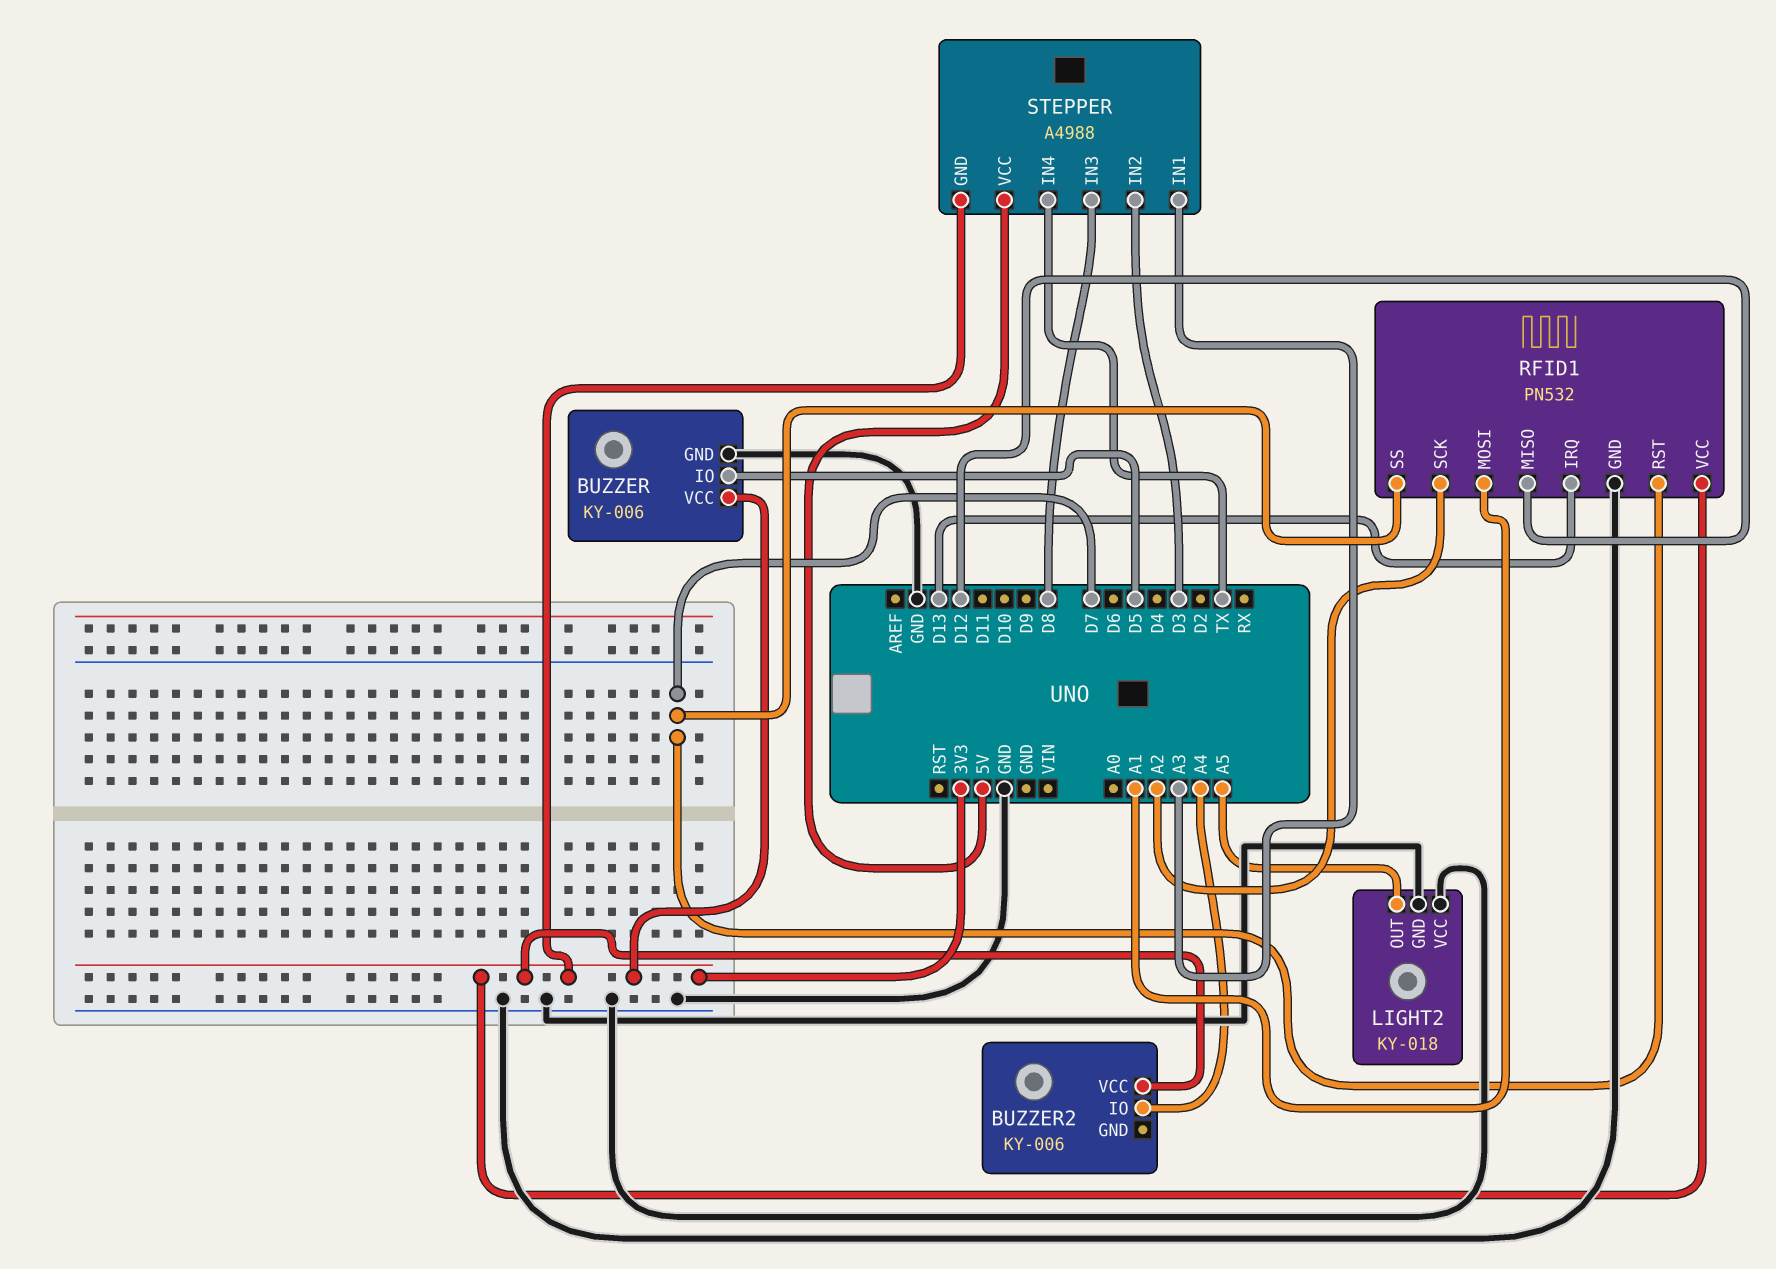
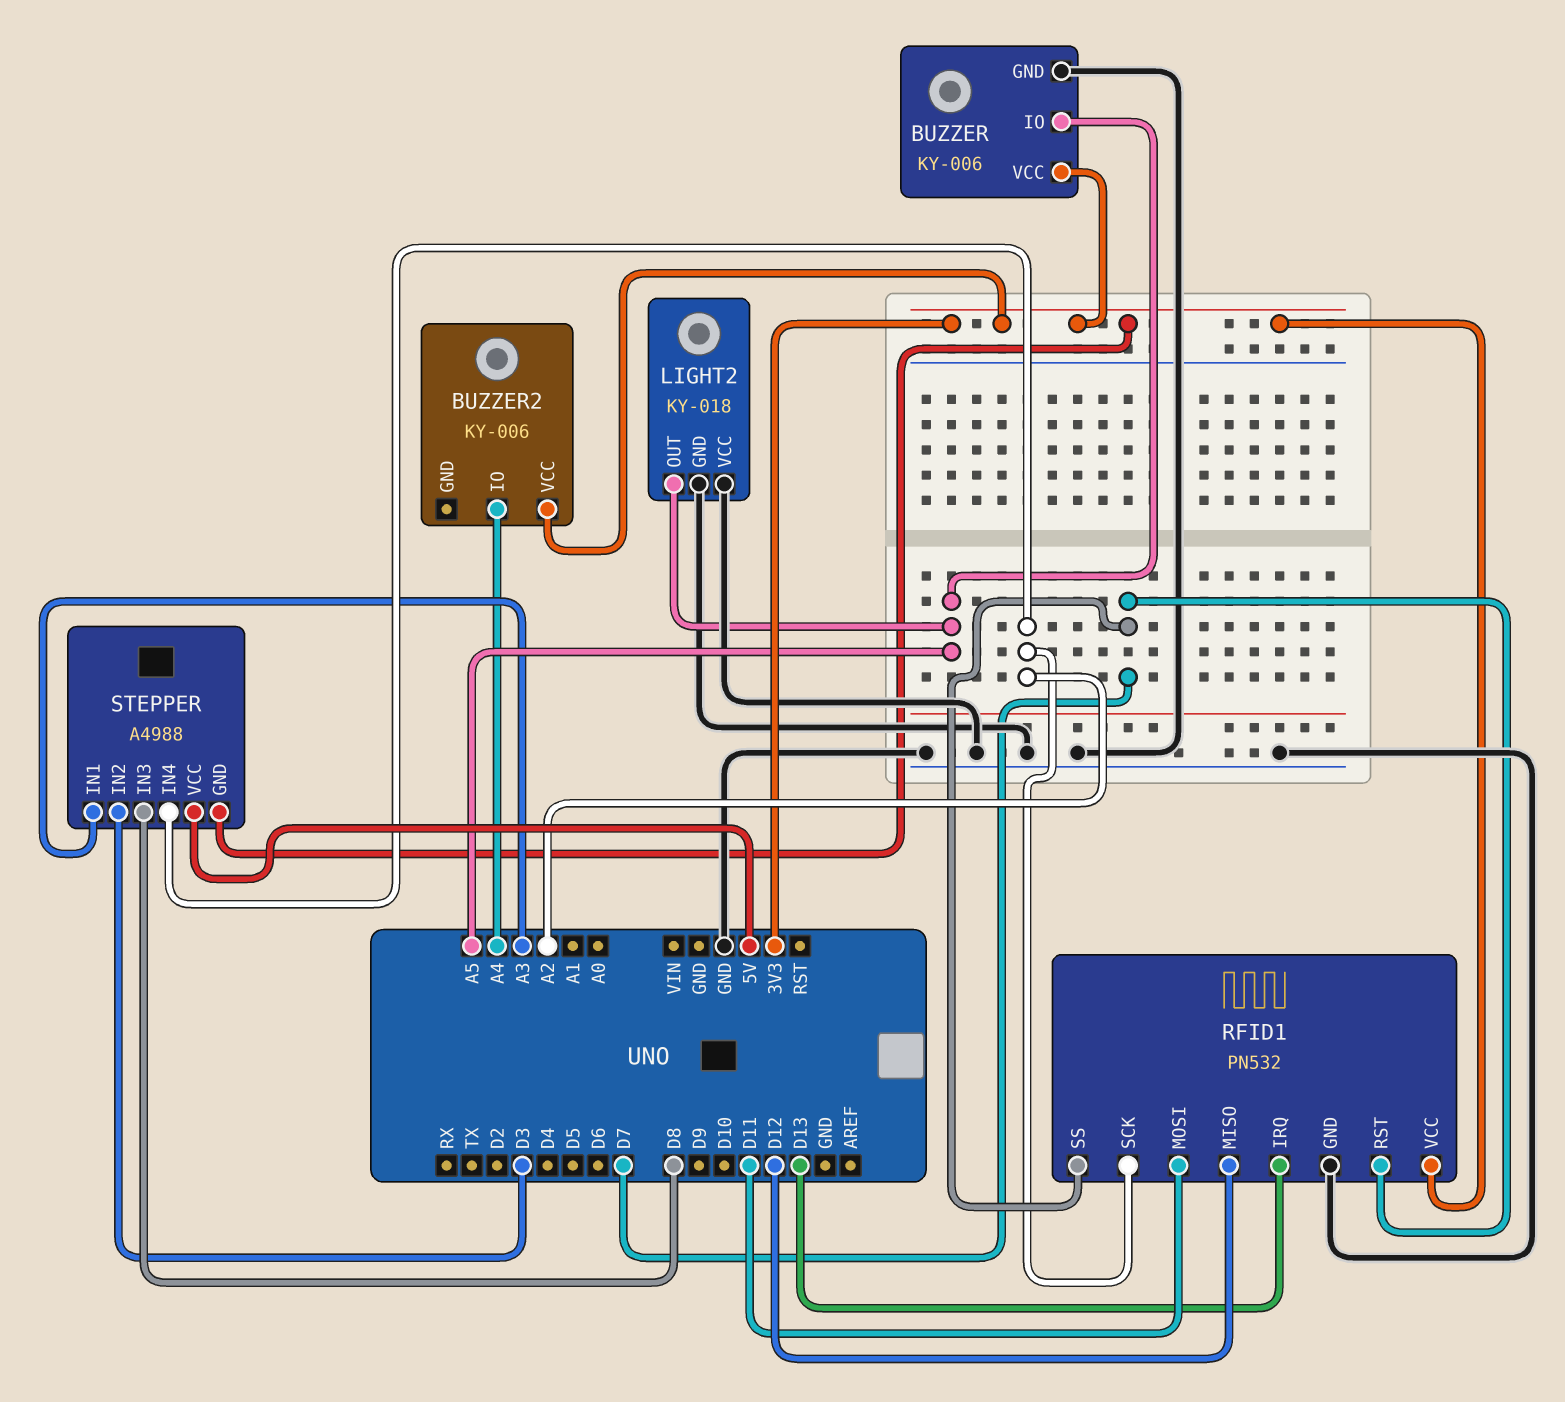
BUZZER pin IO: D5 -> A5
RFID1 pin MOSI: A1 -> D11
STEPPER pin IN4: TX -> A2

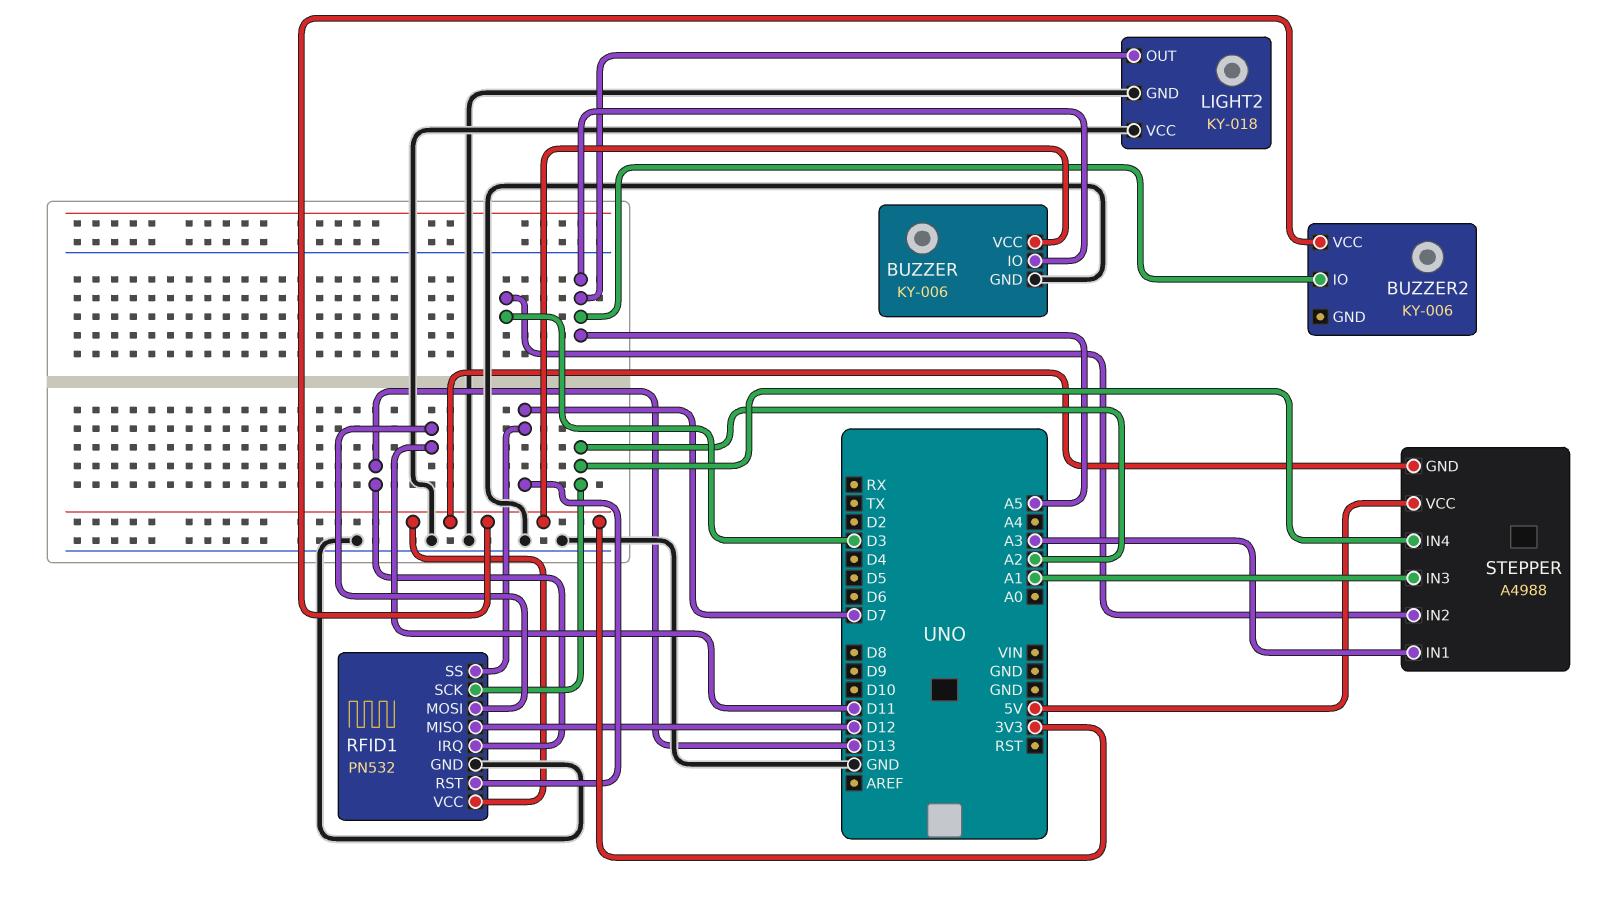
BUZZER2 pin IO: A4 -> A5
STEPPER pin IN3: D8 -> A1

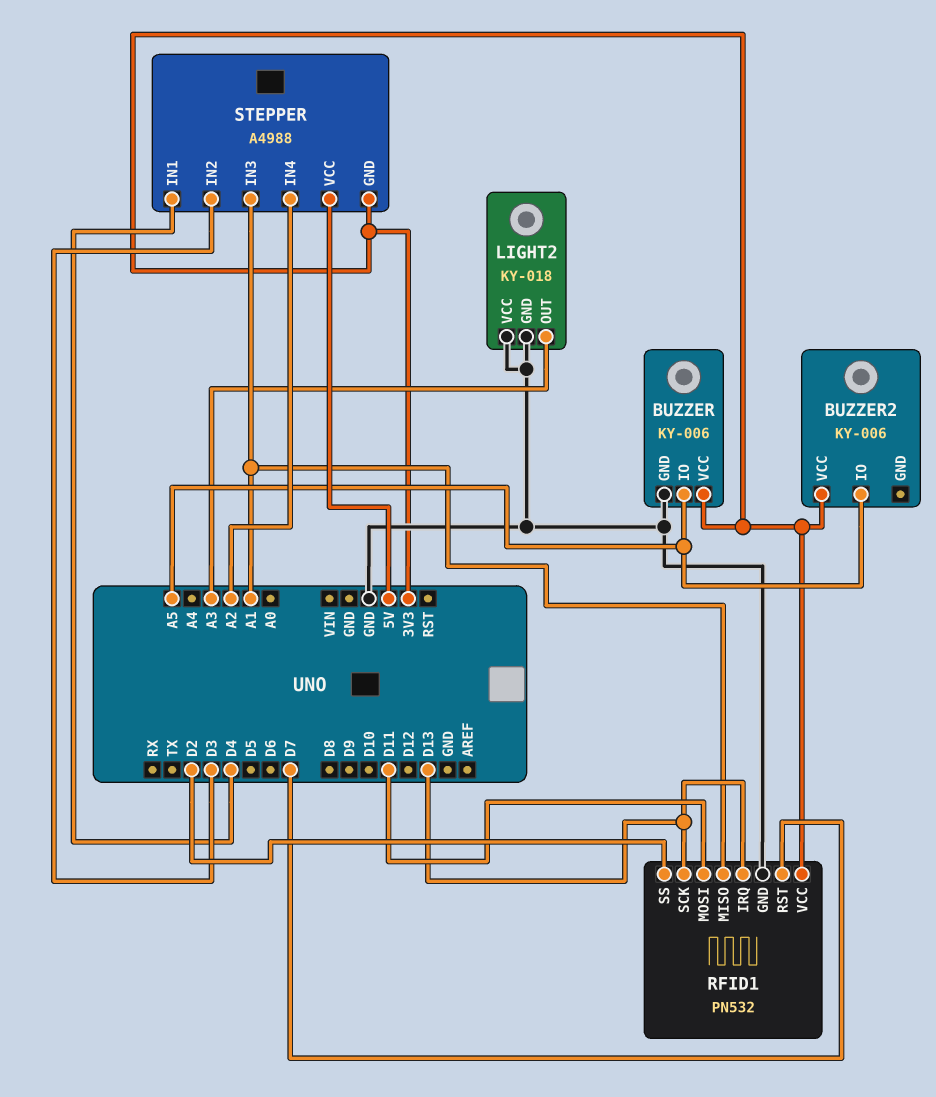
LIGHT2 pin OUT: A5 -> A3
RFID1 pin MISO: D12 -> A1
RFID1 pin SCK: A2 -> D13
RFID1 pin SS: D7 -> D2
STEPPER pin IN1: A3 -> D4

